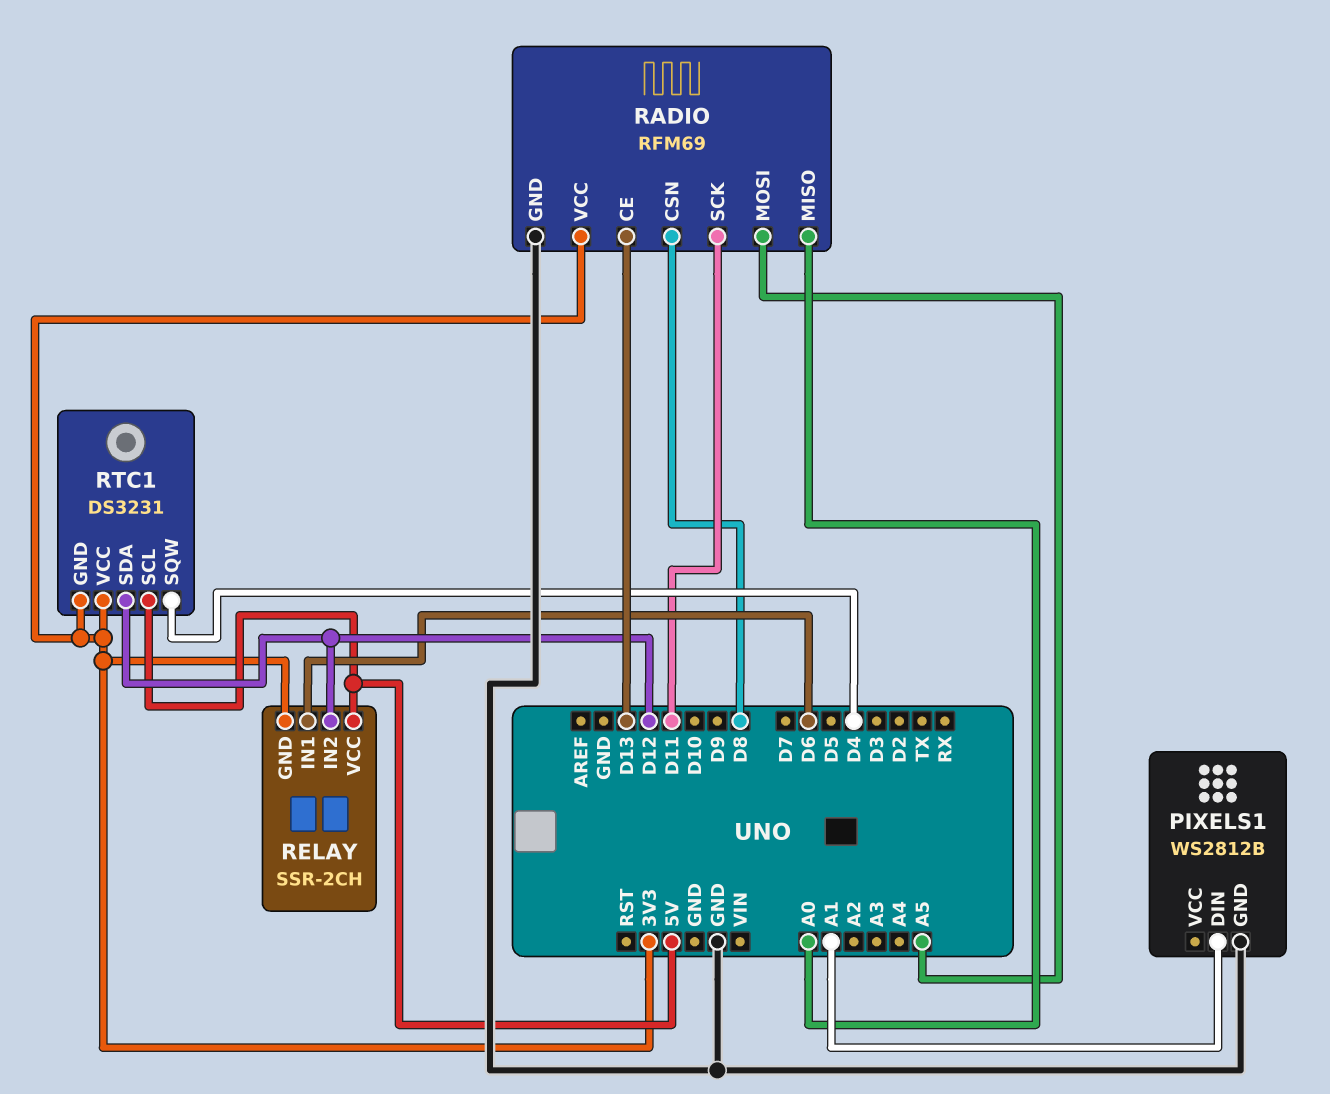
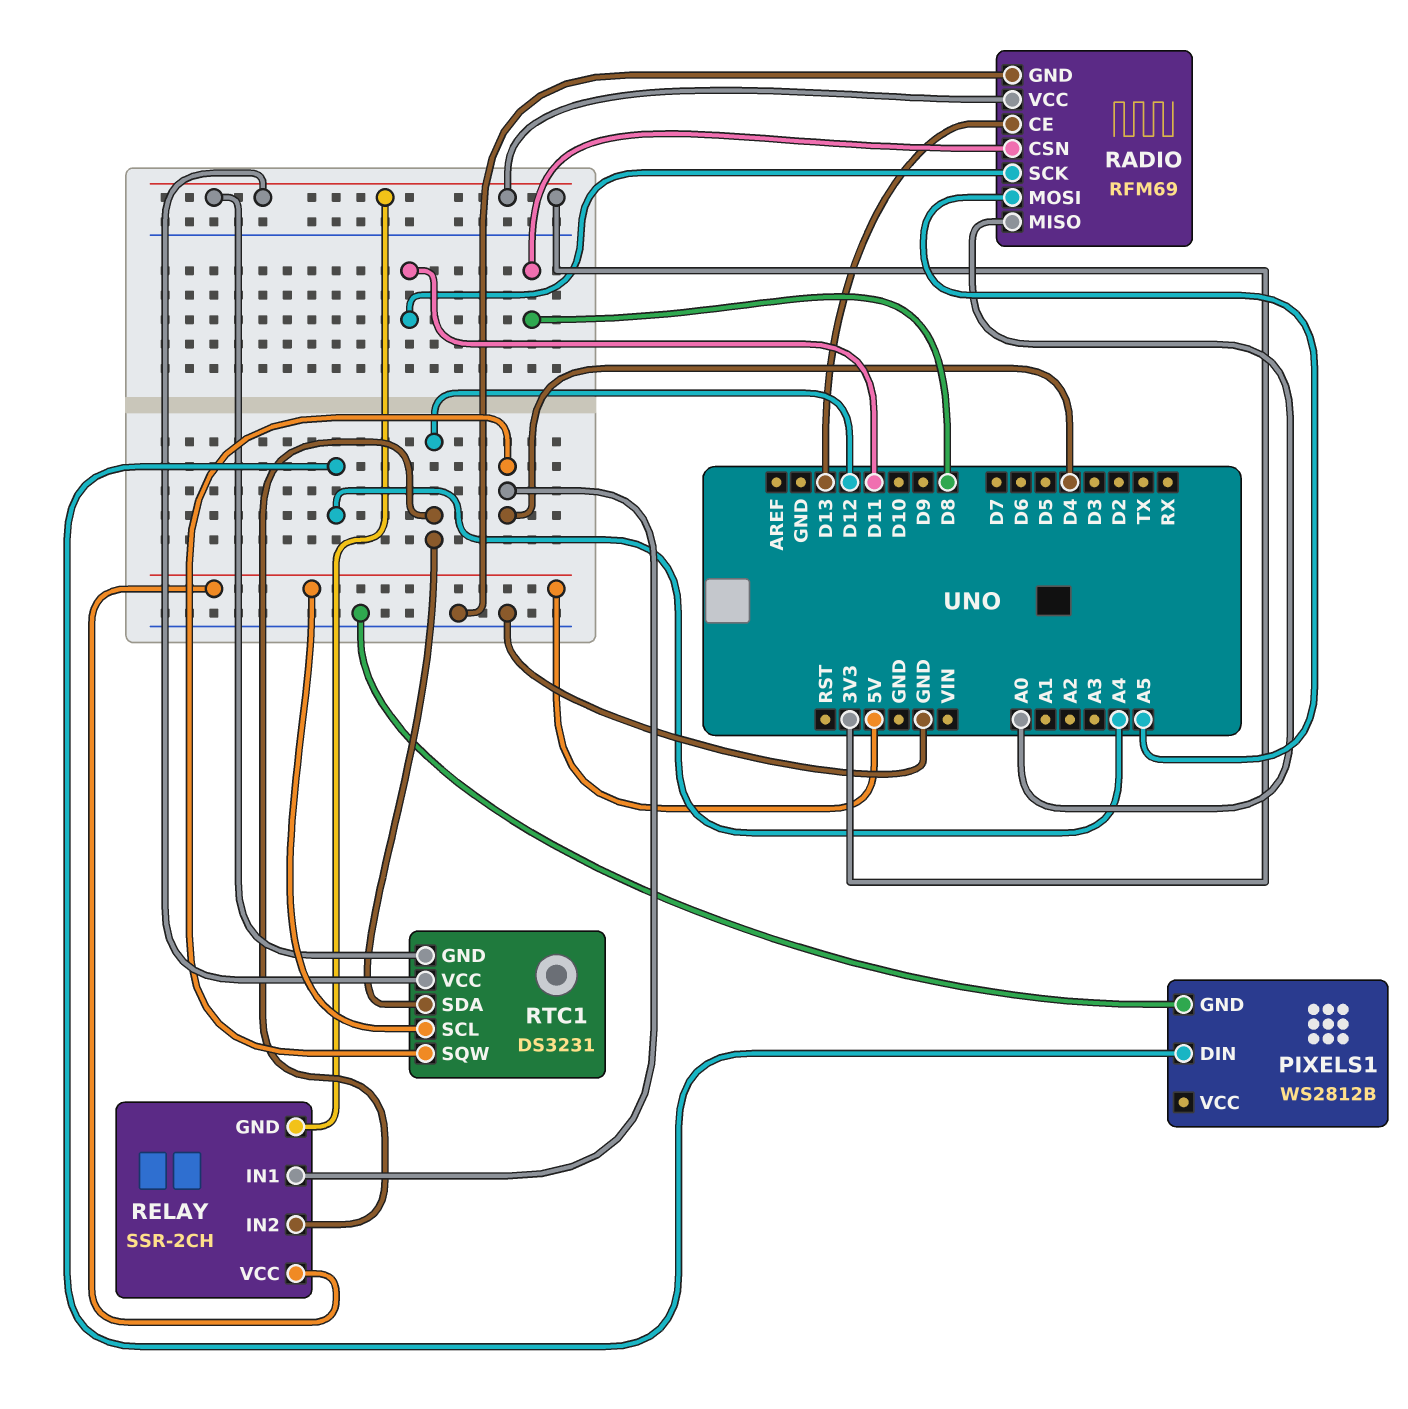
PIXELS1 pin DIN: A1 -> A4
RELAY pin IN1: D6 -> D4

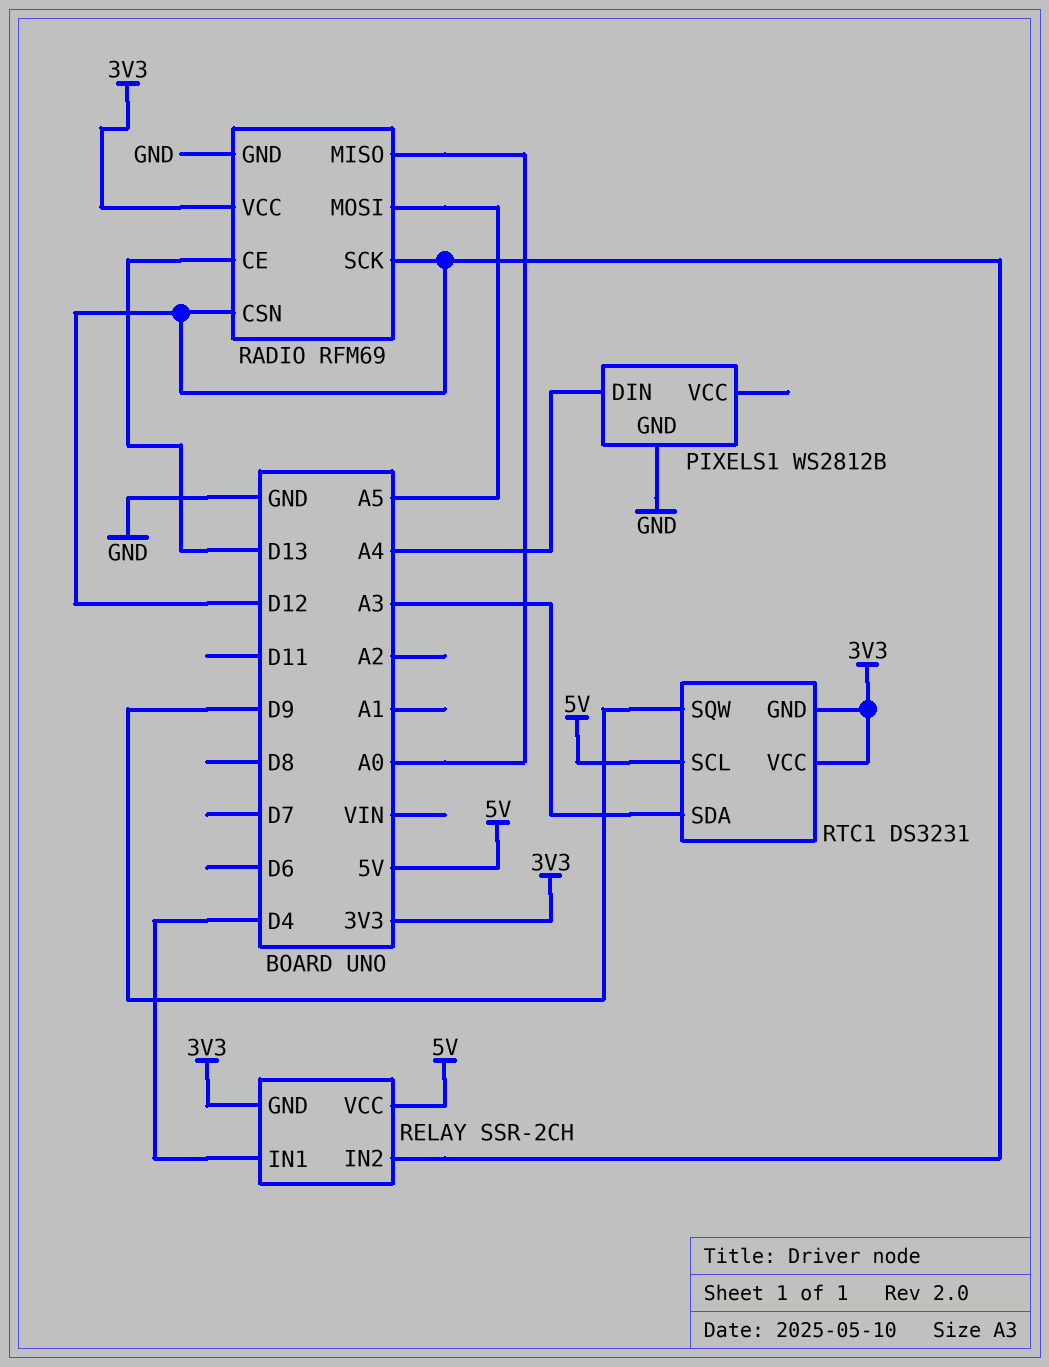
RADIO pin CSN: D8 -> D12
RADIO pin SCK: D11 -> D12
RTC1 pin SDA: D12 -> A3
RTC1 pin SQW: D4 -> D9

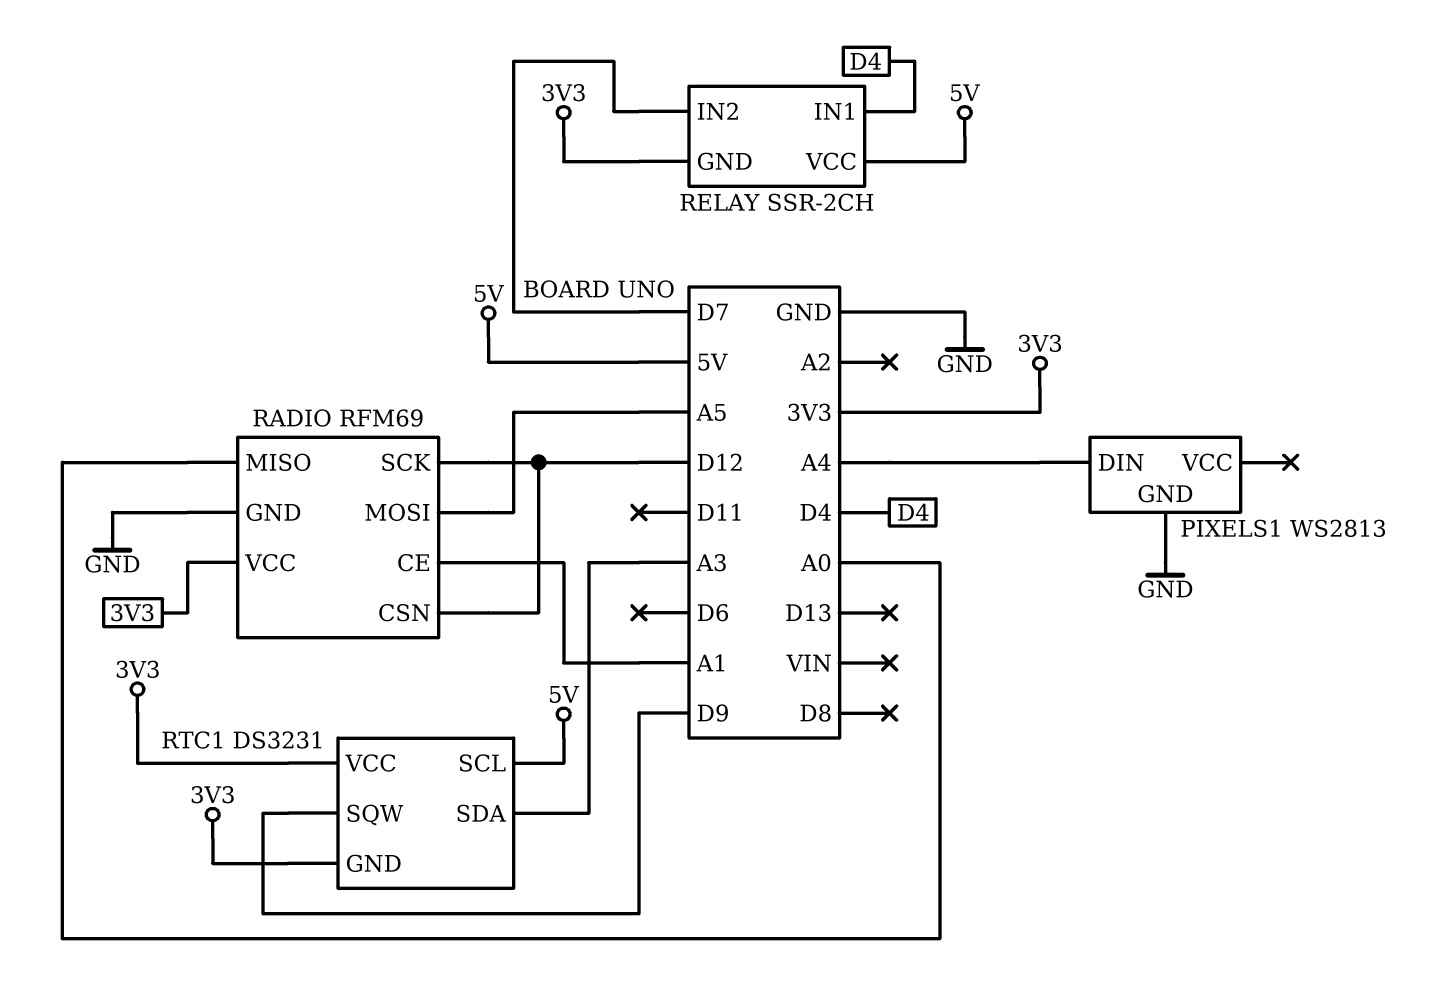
PIXELS1: WS2812B -> WS2813
RADIO pin CE: D13 -> A1
RELAY pin IN2: D12 -> D7

